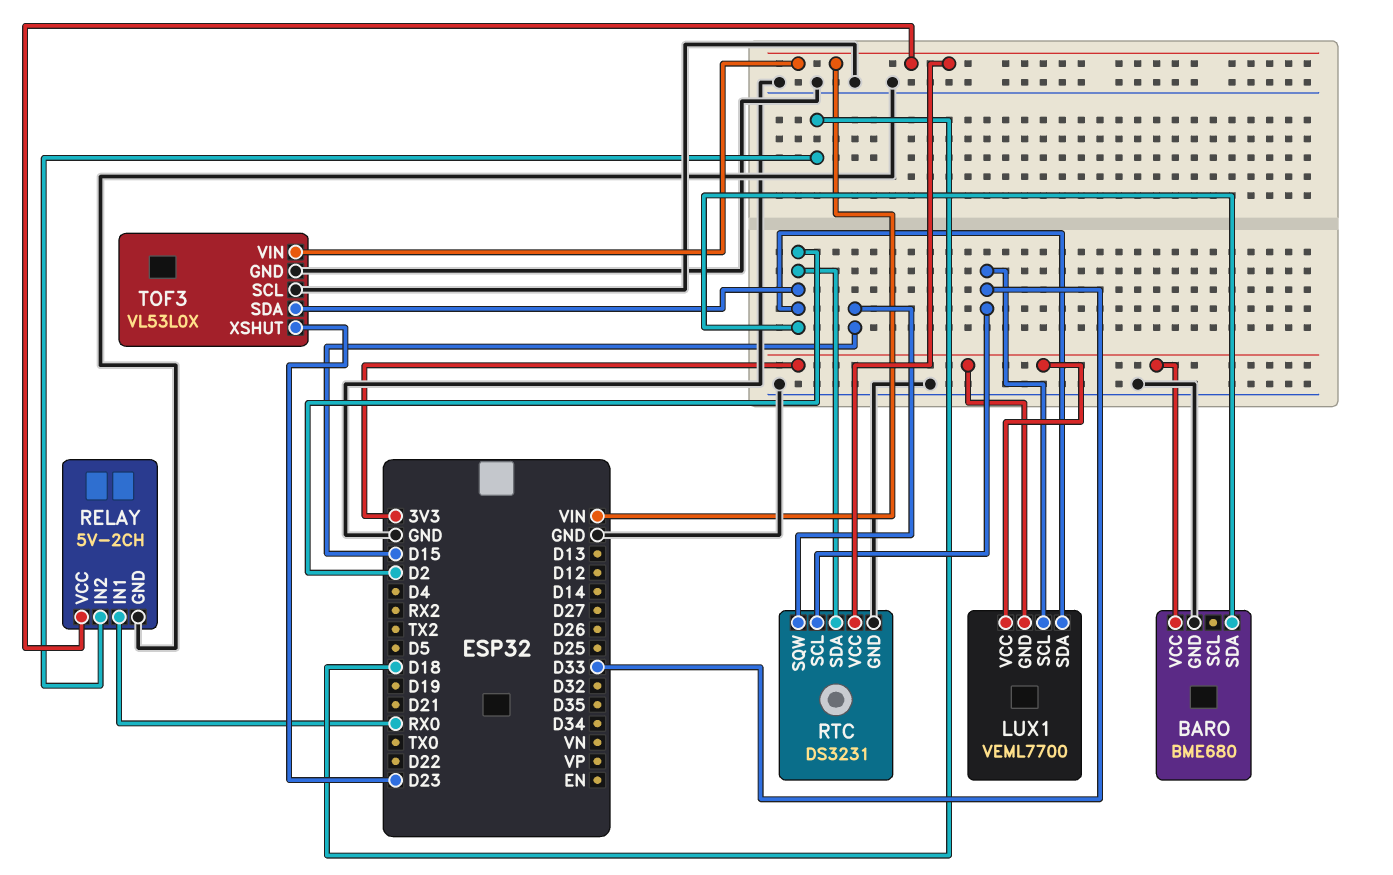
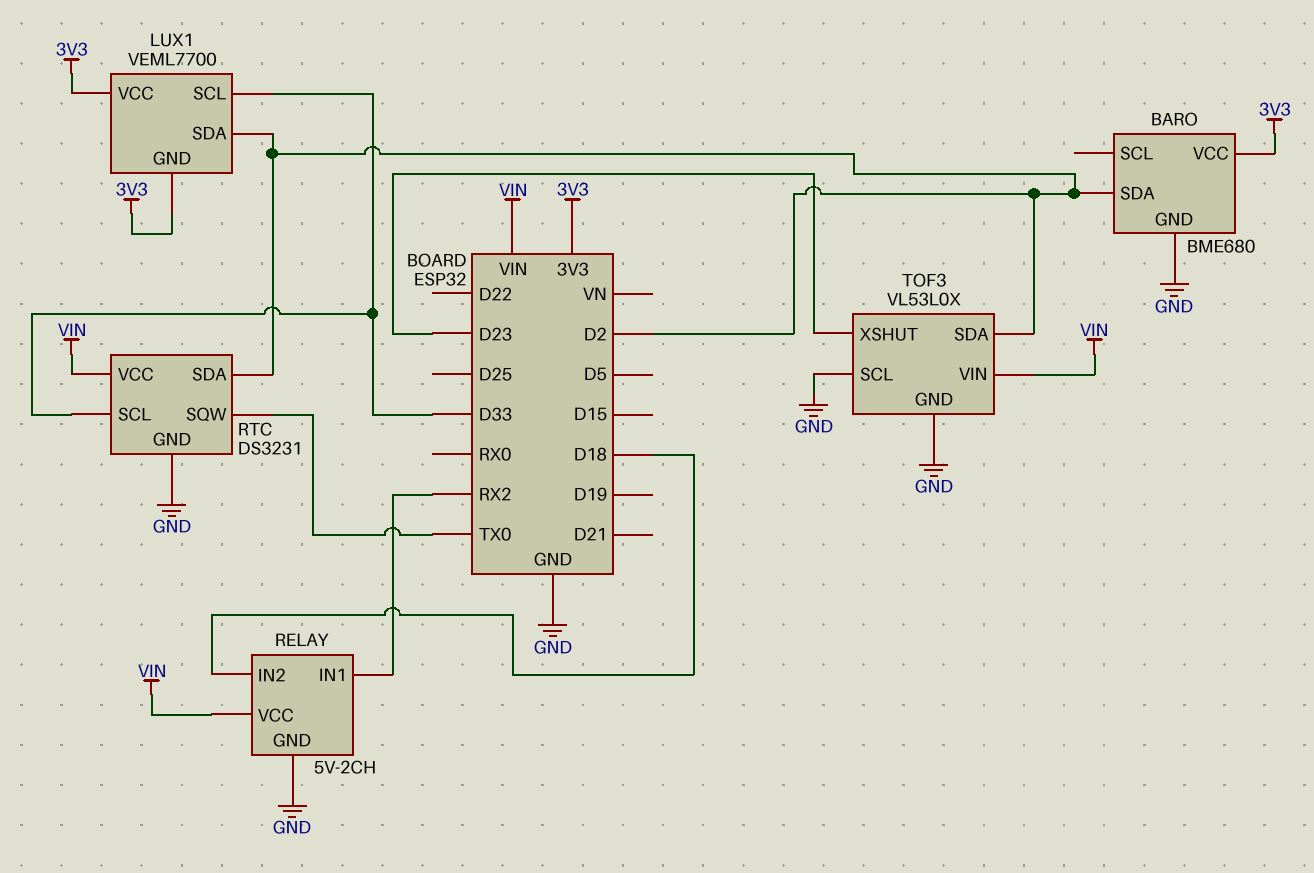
RELAY pin IN1: RX0 -> RX2
RTC pin SQW: D15 -> TX0

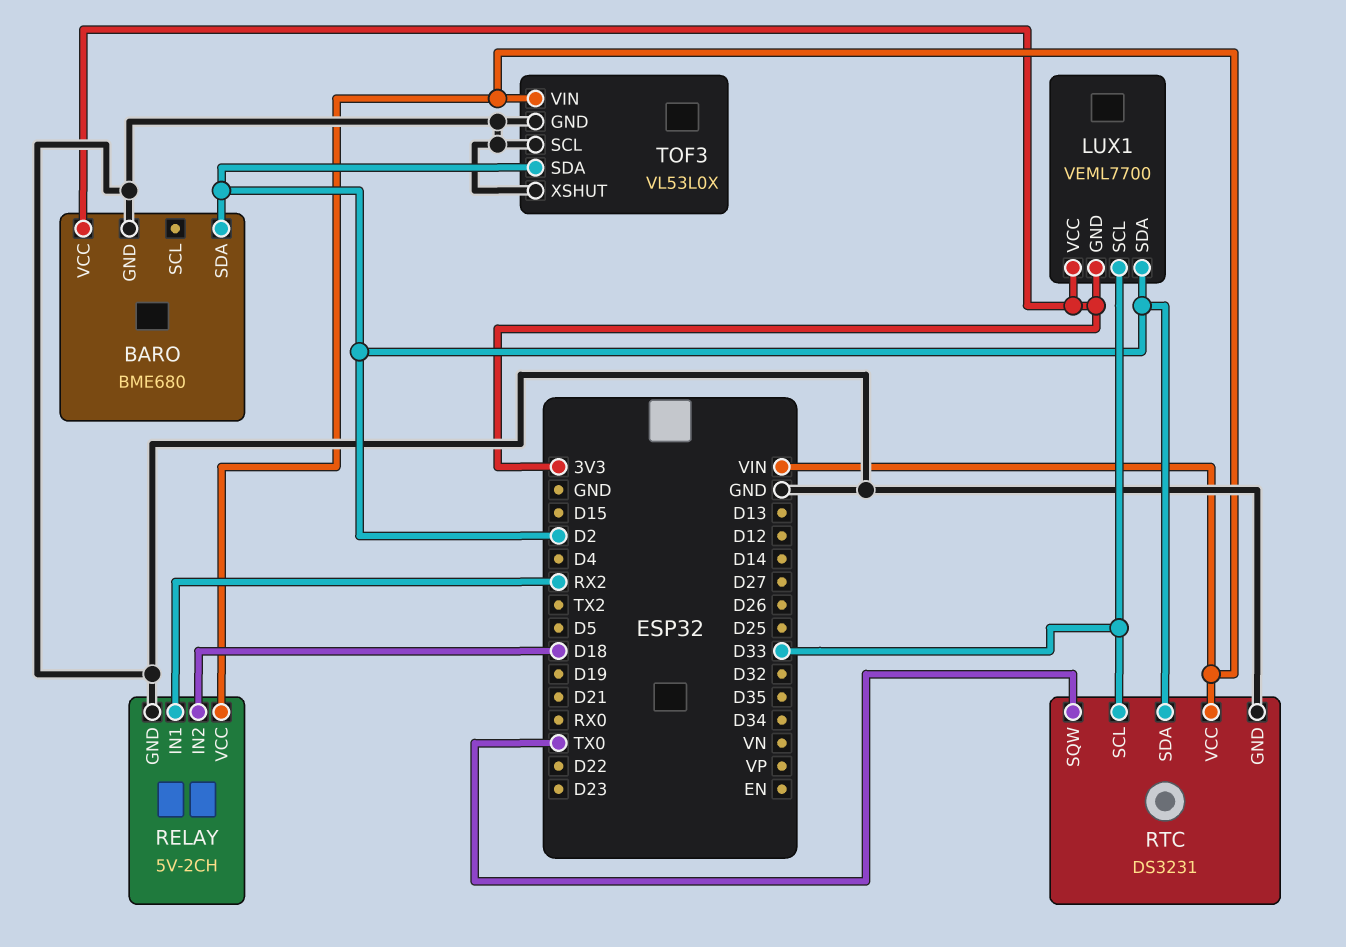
TOF3 pin XSHUT: D23 -> GND

